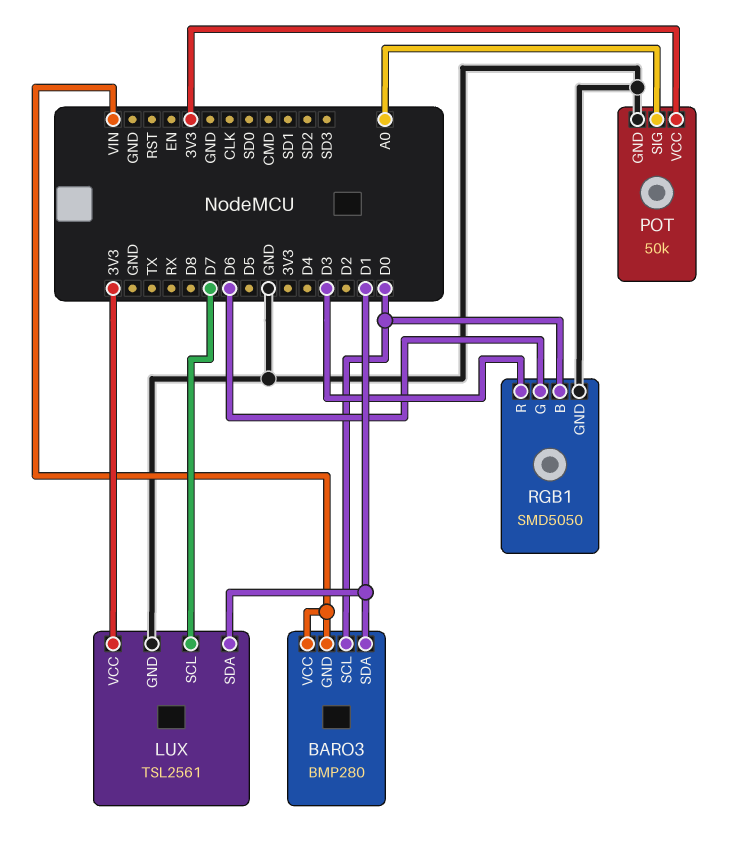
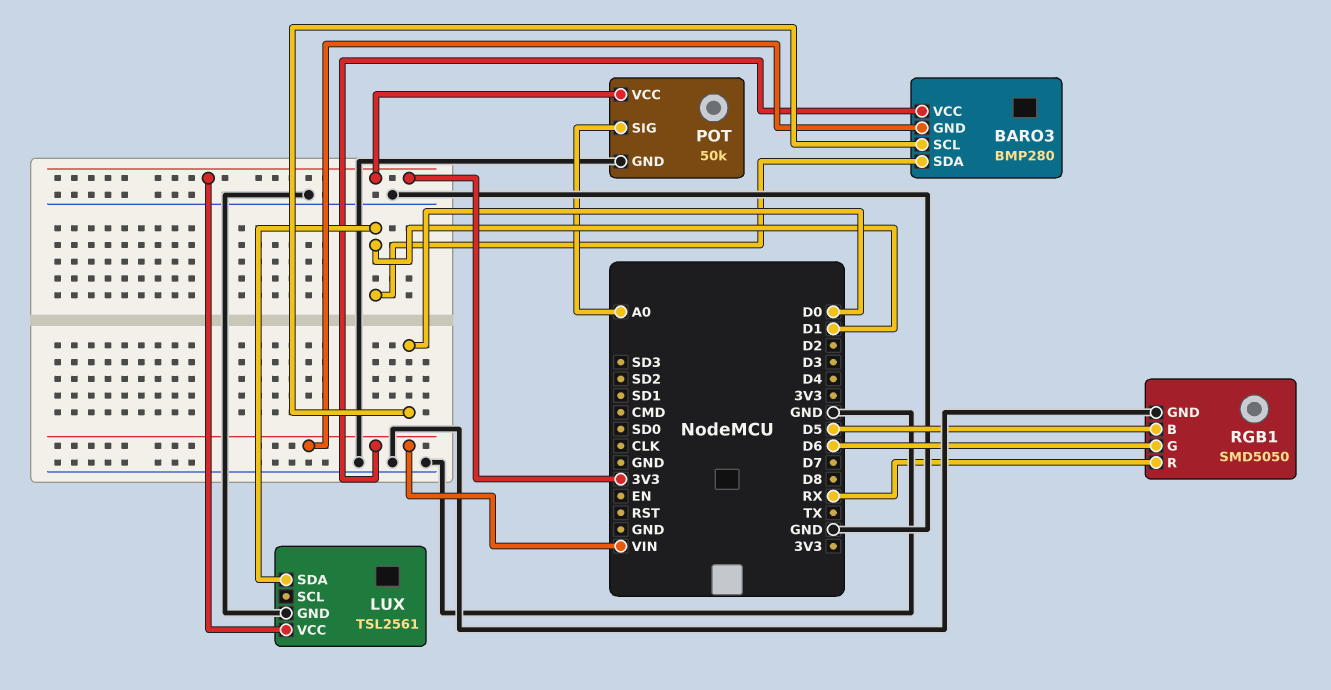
LUX pin SCL: D7 -> none
RGB1 pin B: D0 -> D5
RGB1 pin R: D3 -> RX

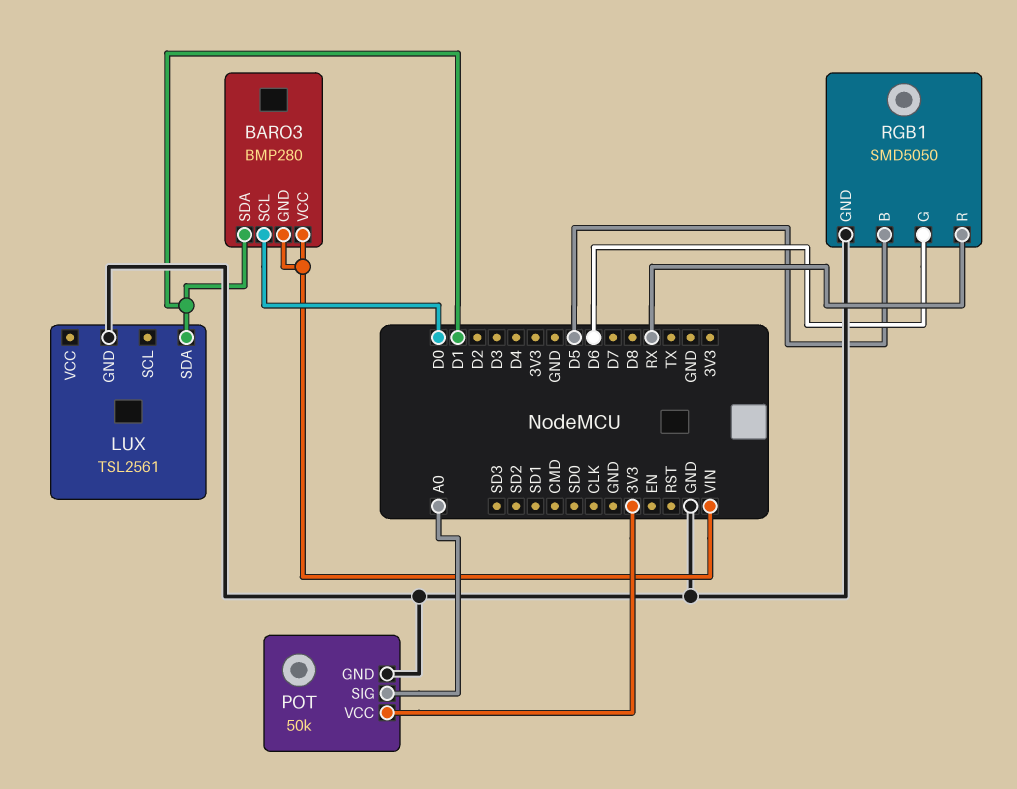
LUX pin VCC: 3V3 -> none

